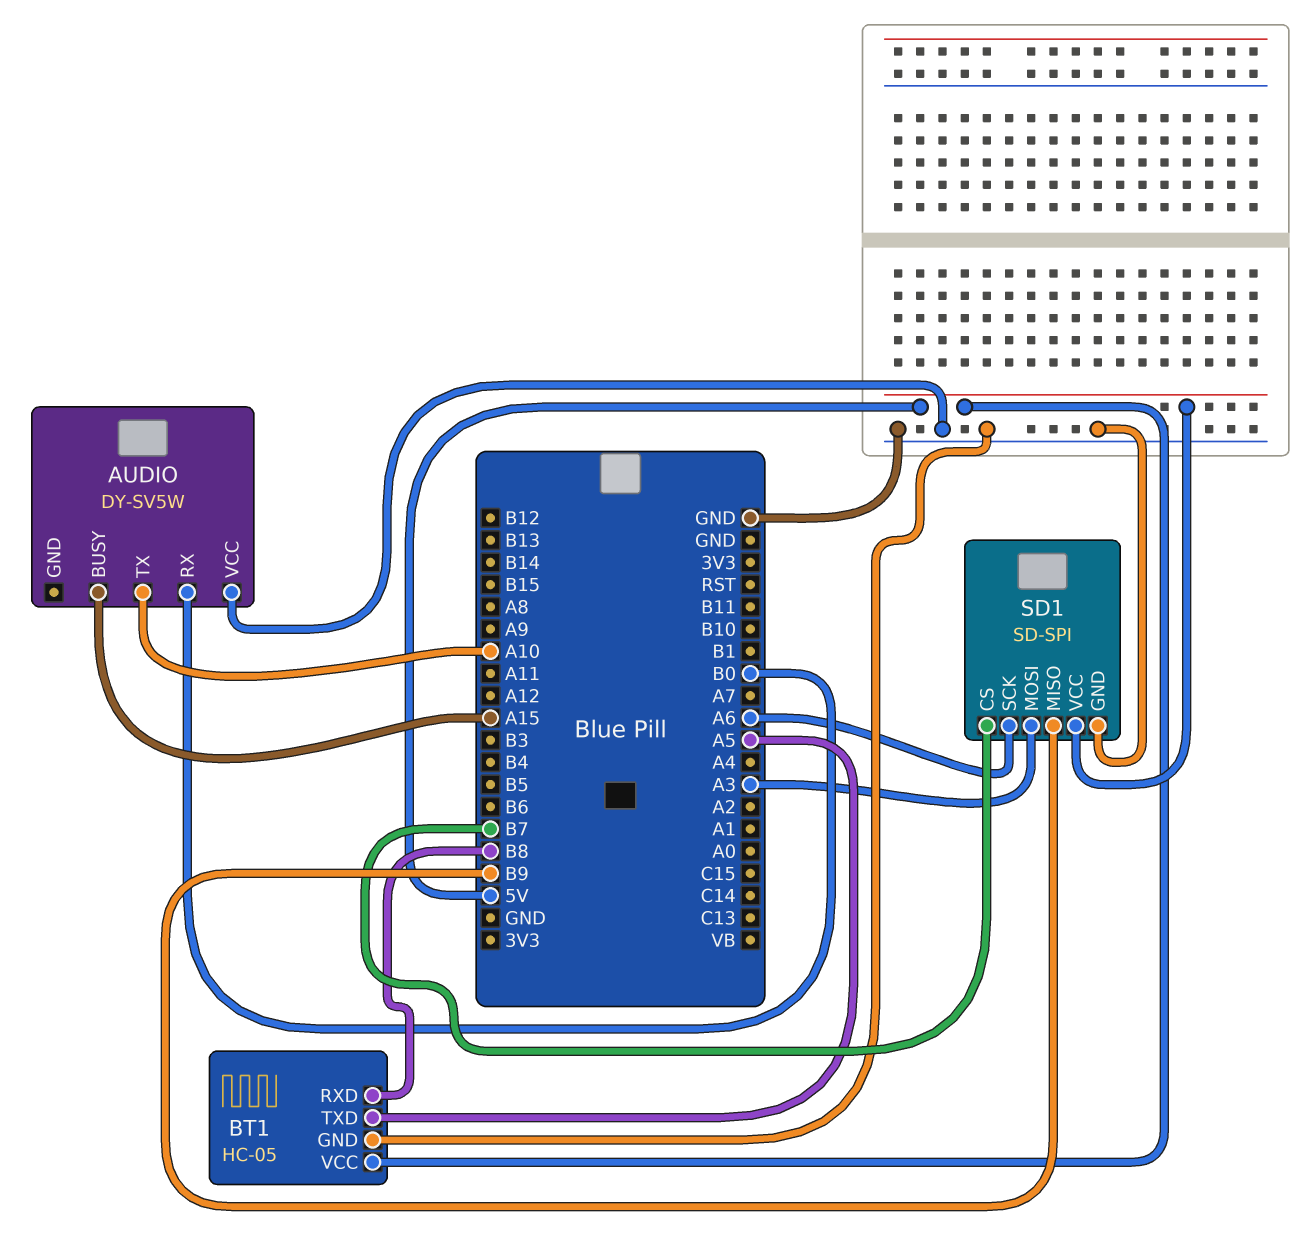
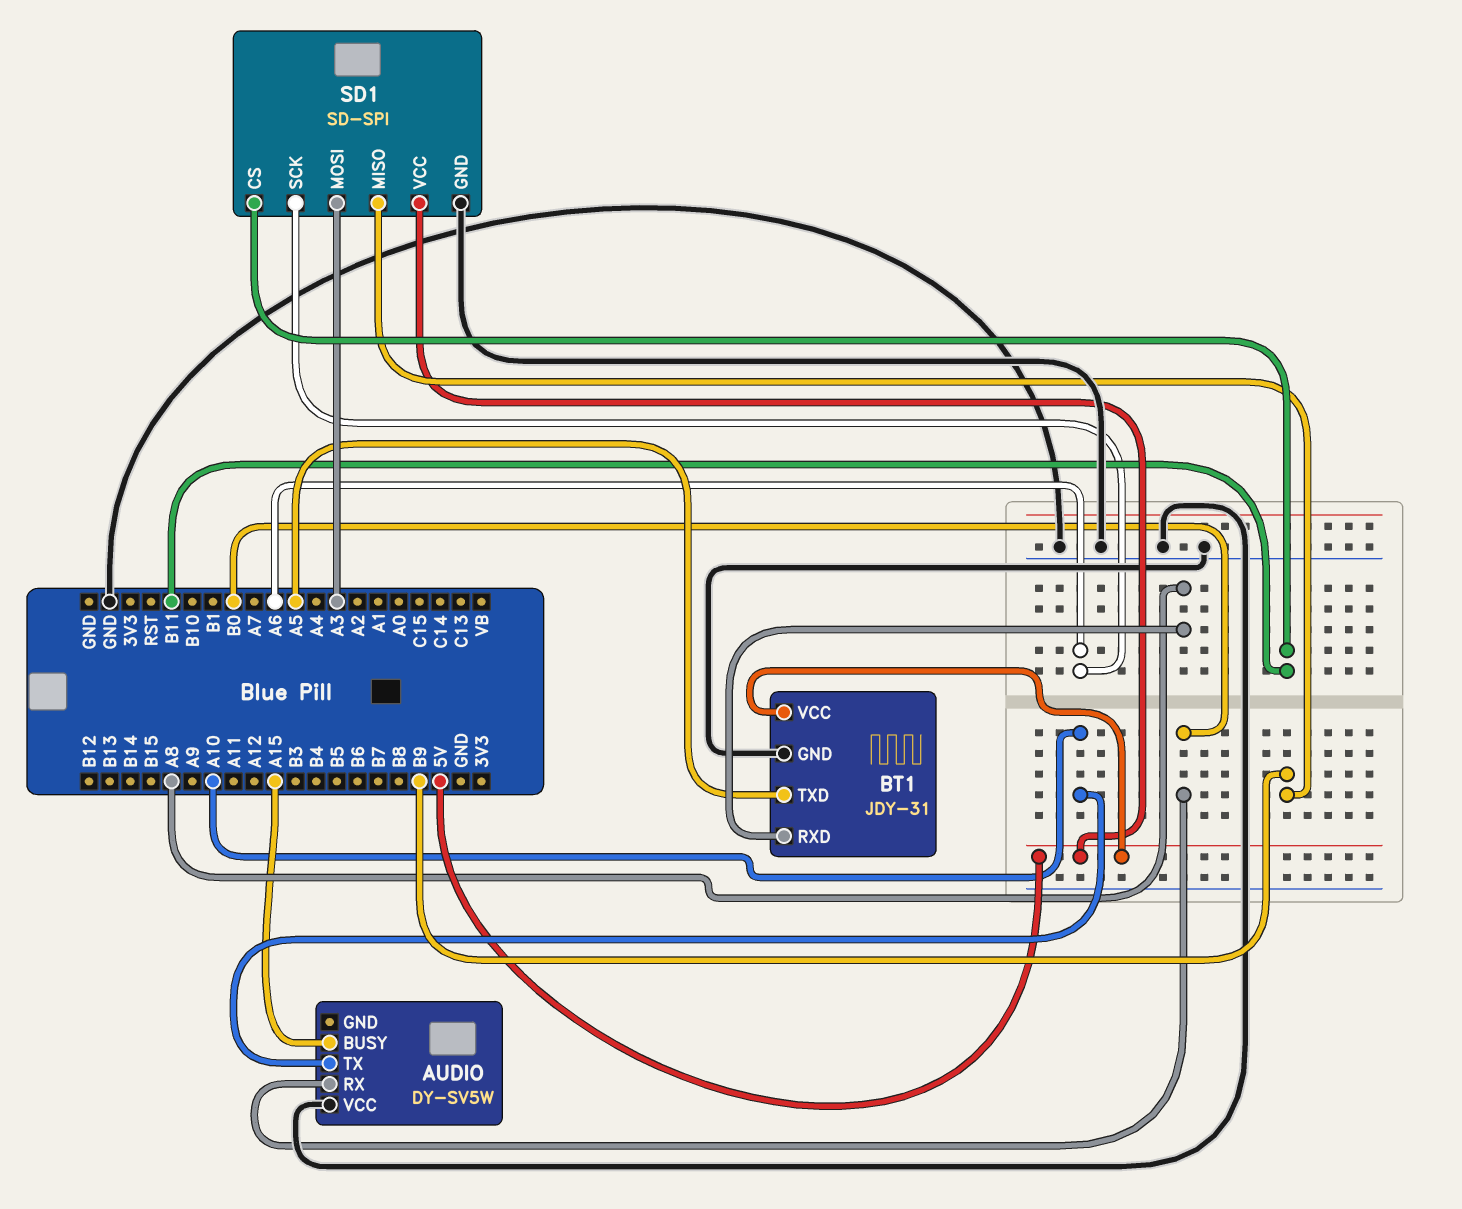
BT1: HC-05 -> JDY-31
BT1 pin RXD: B8 -> A8
SD1 pin CS: B7 -> B11

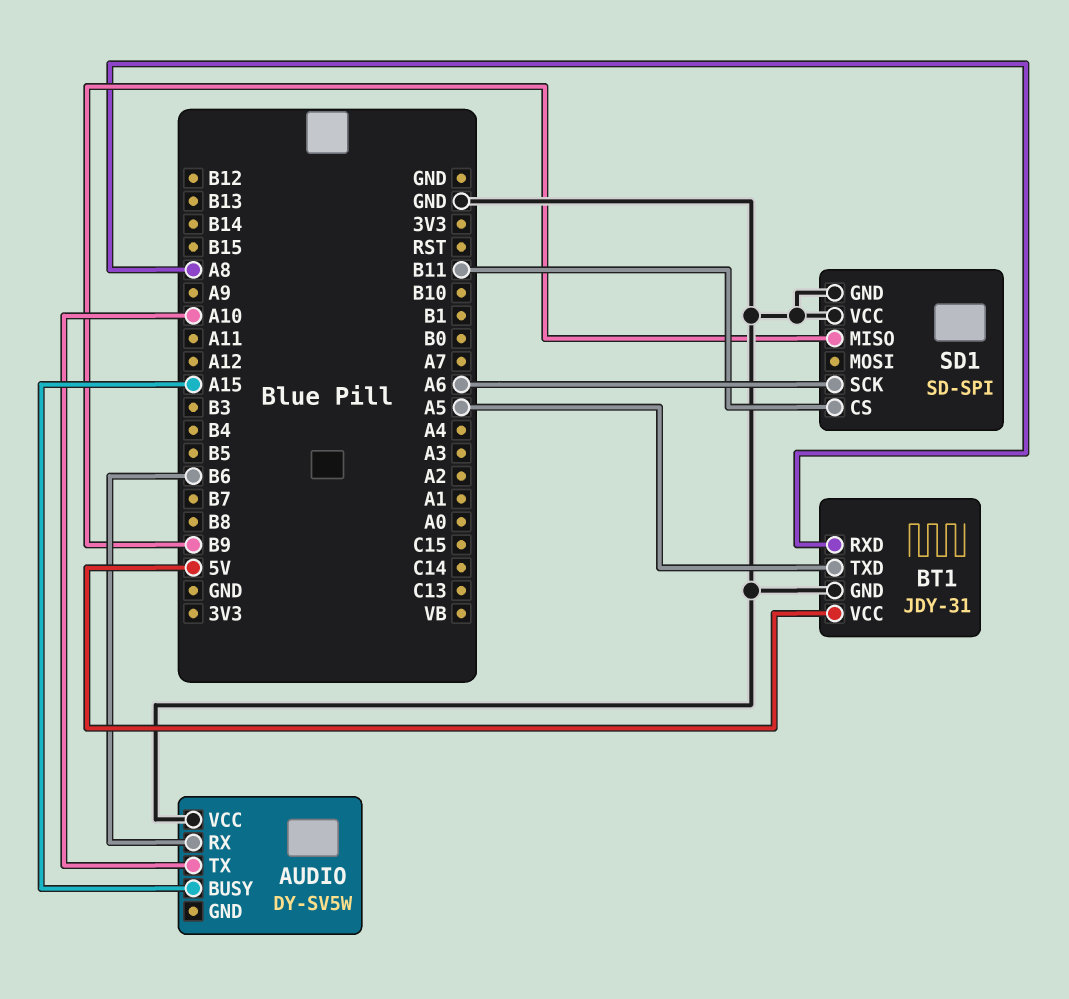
AUDIO pin RX: B0 -> B6
SD1 pin MOSI: A3 -> none
SD1 pin VCC: 5V -> GND

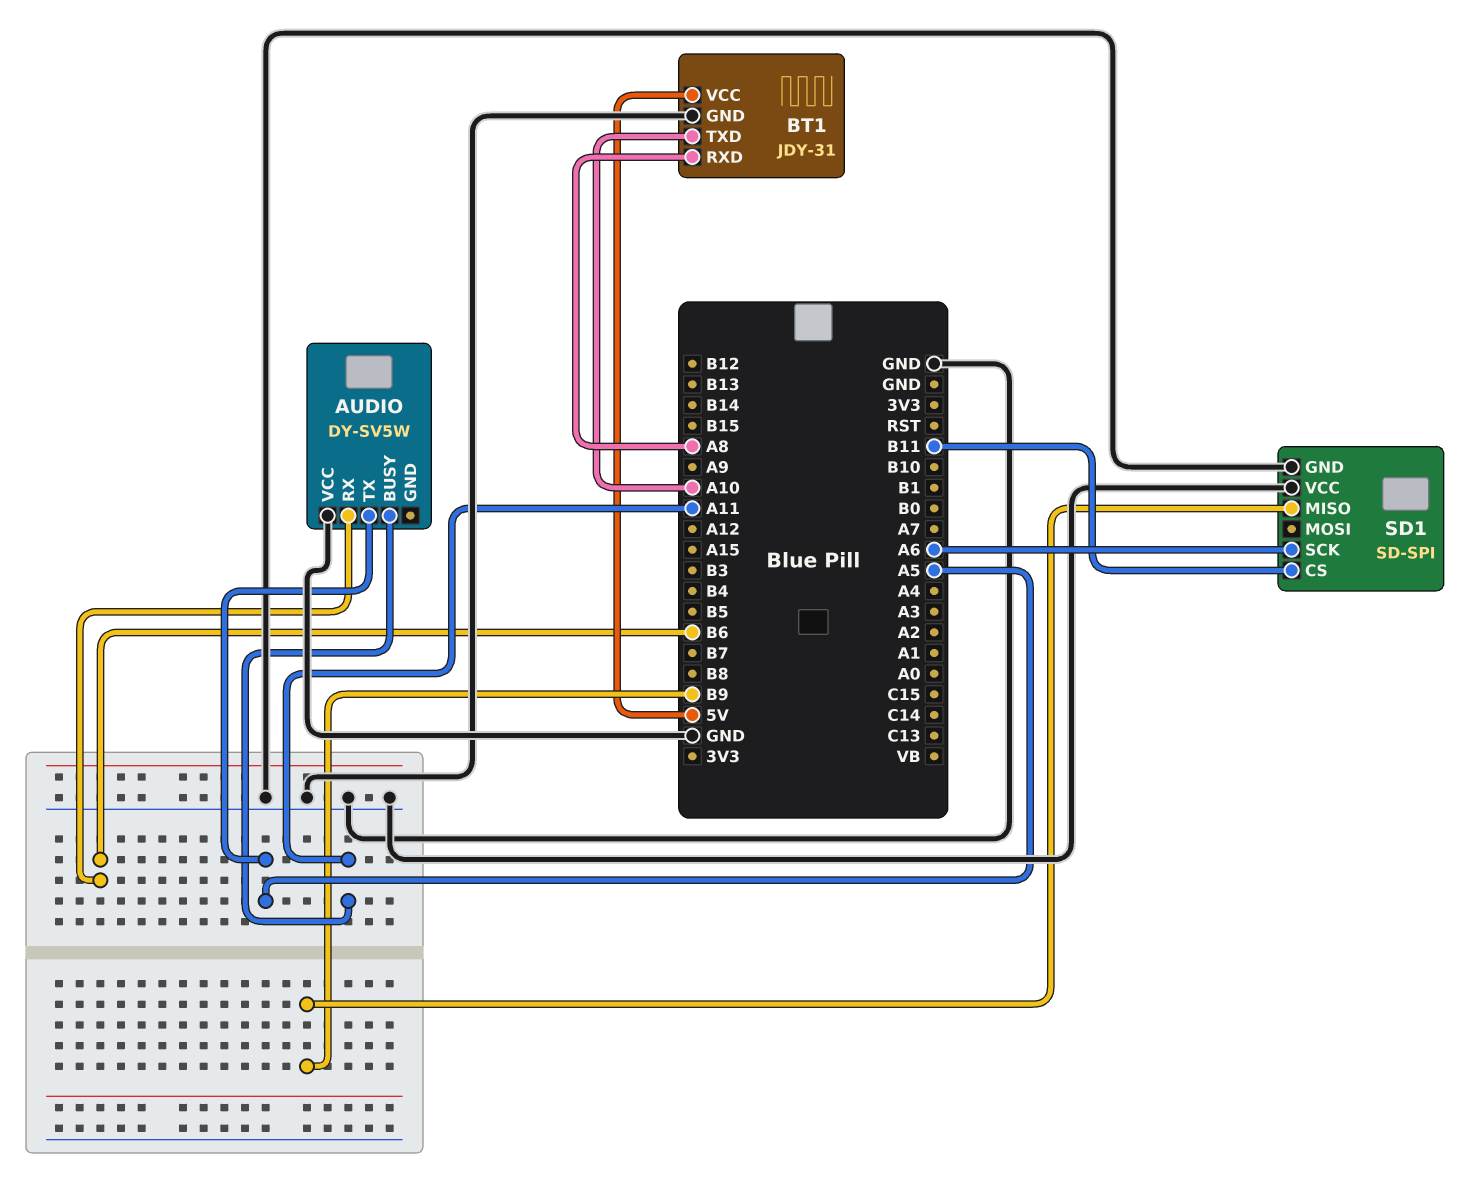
AUDIO pin BUSY: A15 -> A11
AUDIO pin TX: A10 -> A5
BT1 pin TXD: A5 -> A10

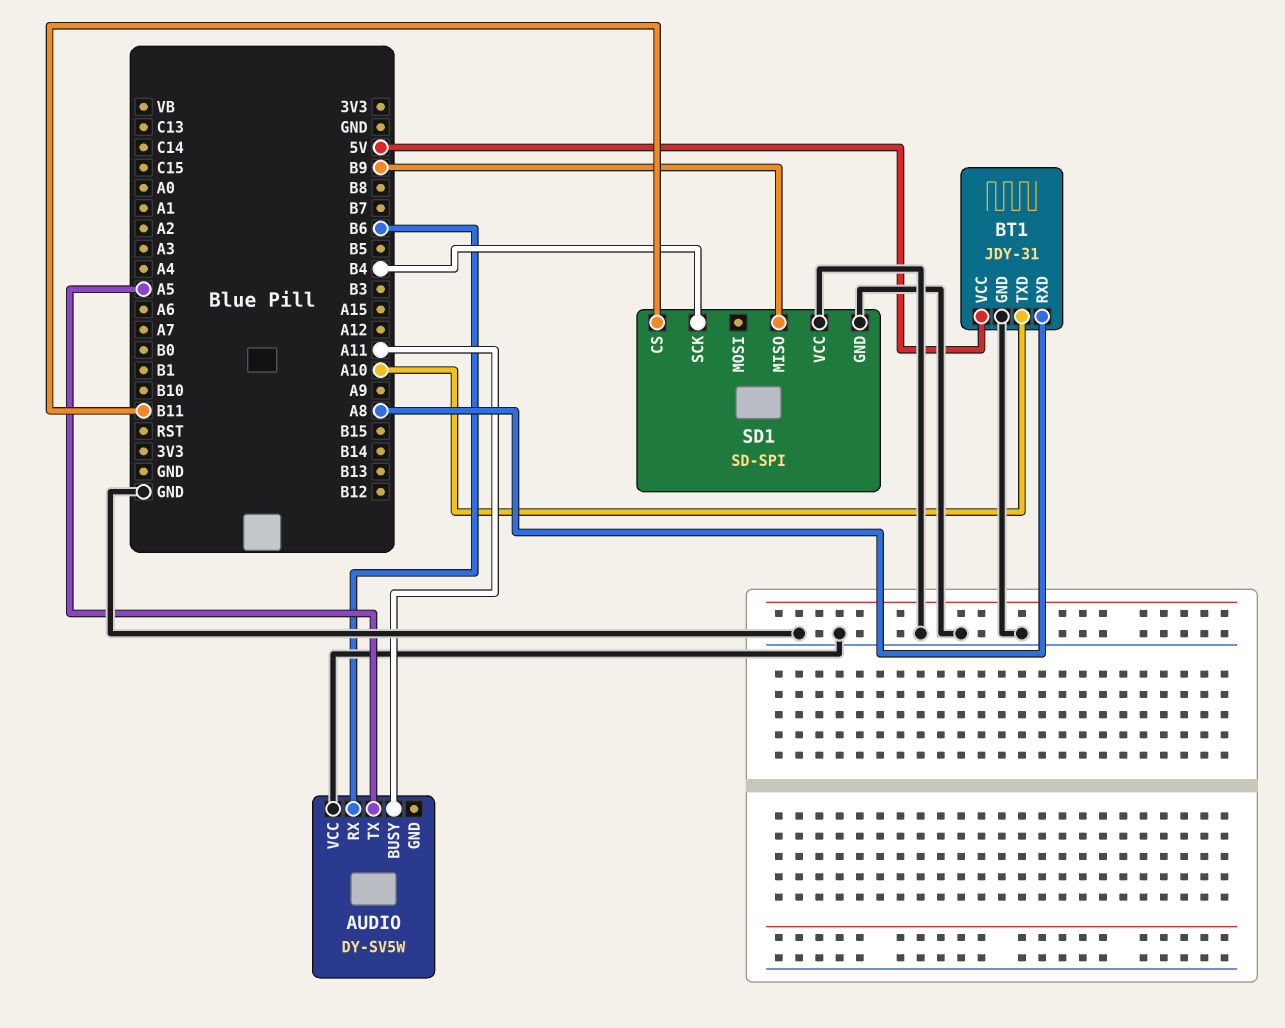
SD1 pin SCK: A6 -> B4

